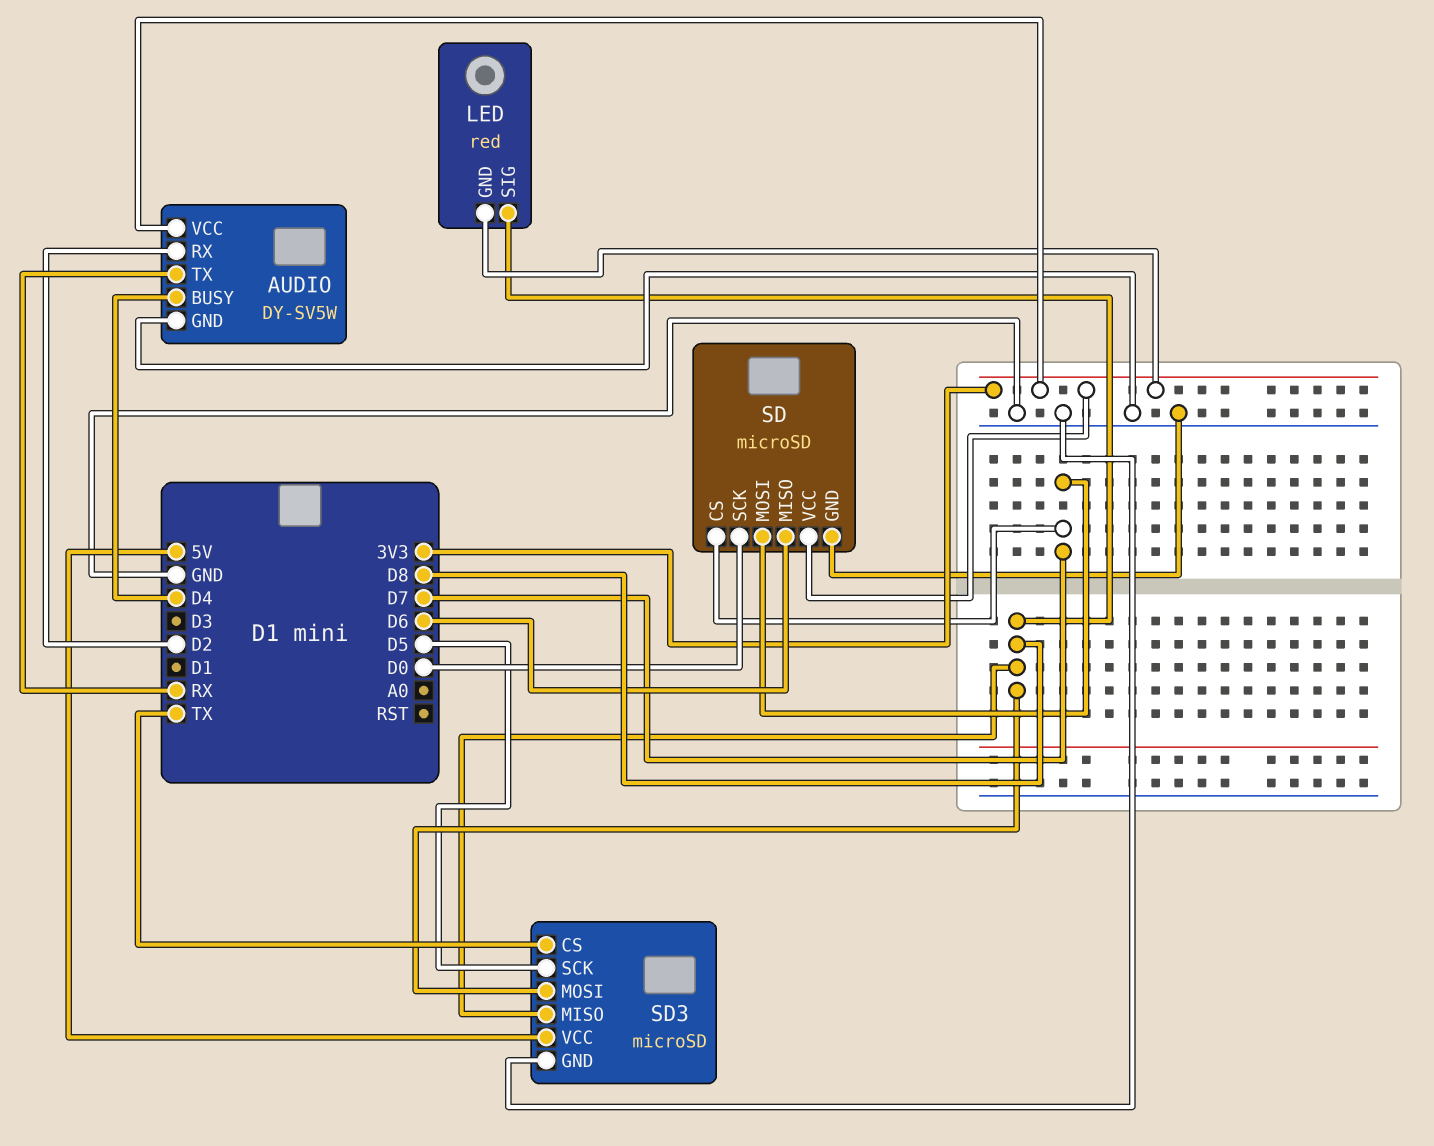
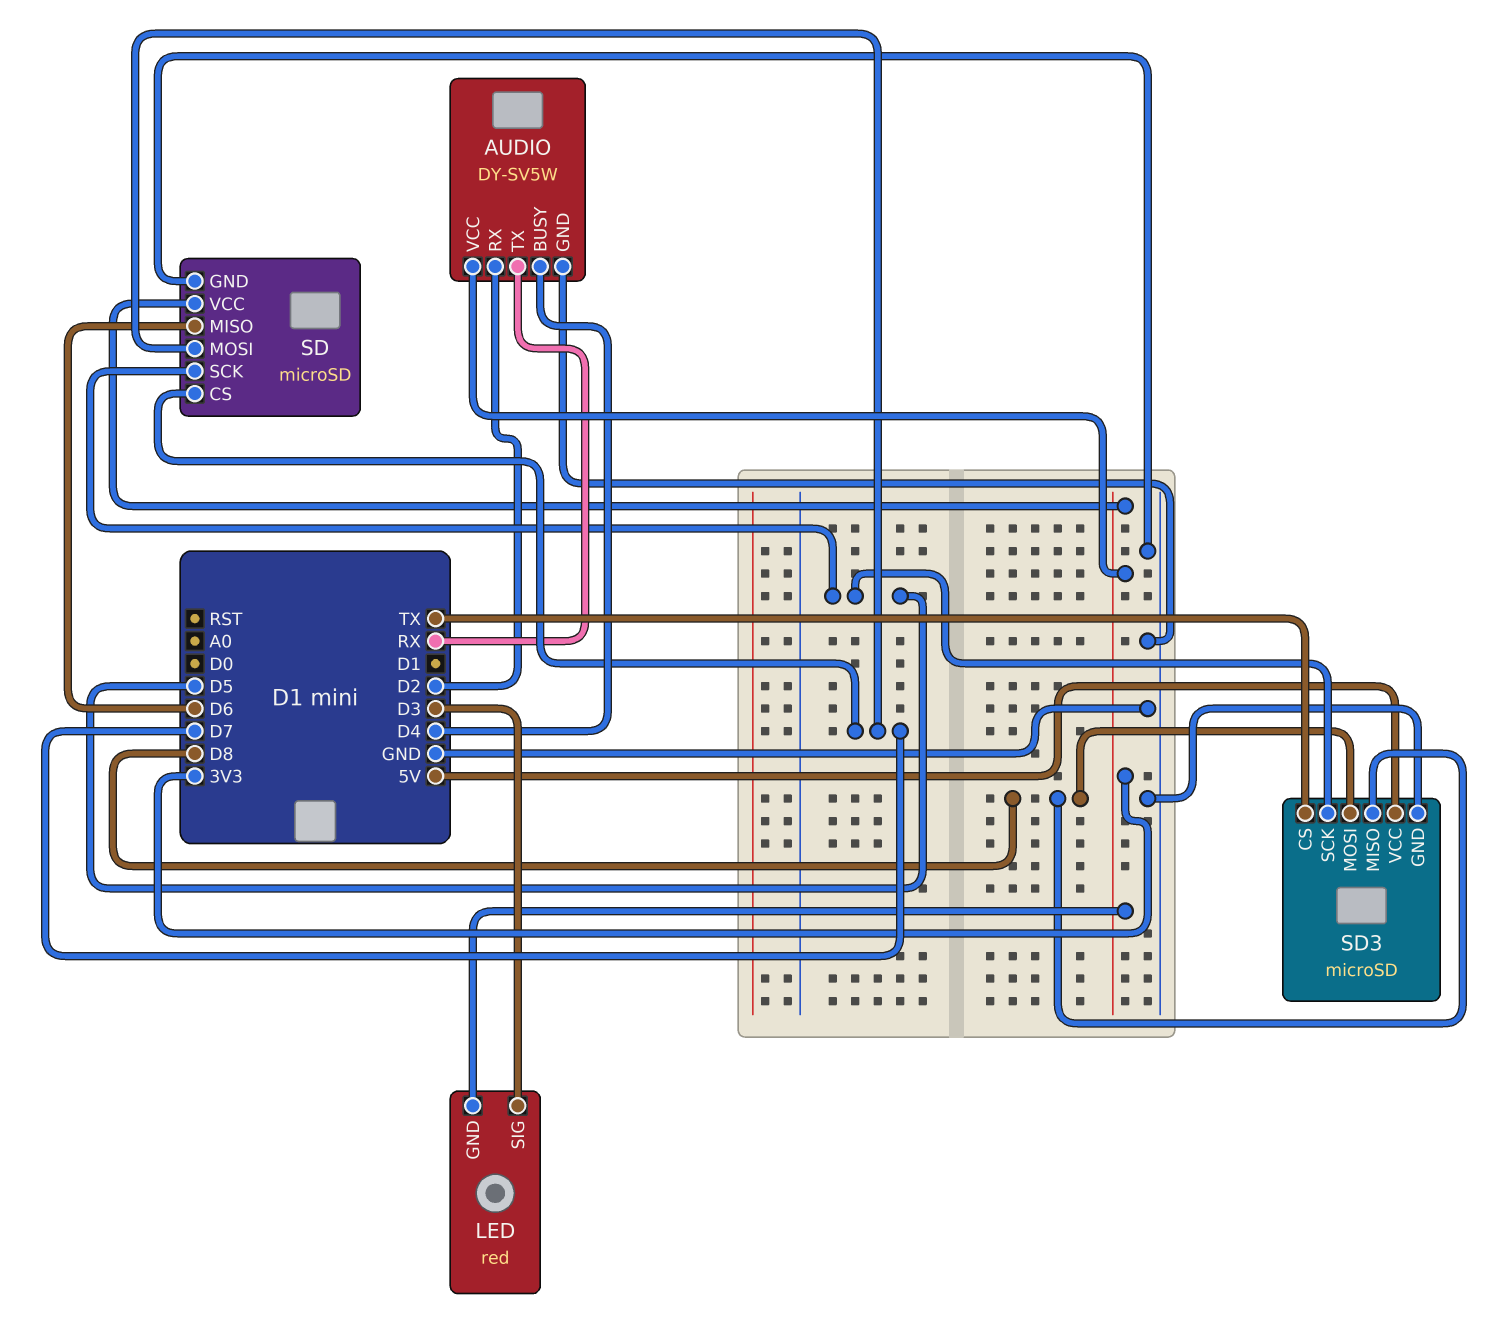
LED pin SIG: D8 -> D3
SD pin SCK: D0 -> D5

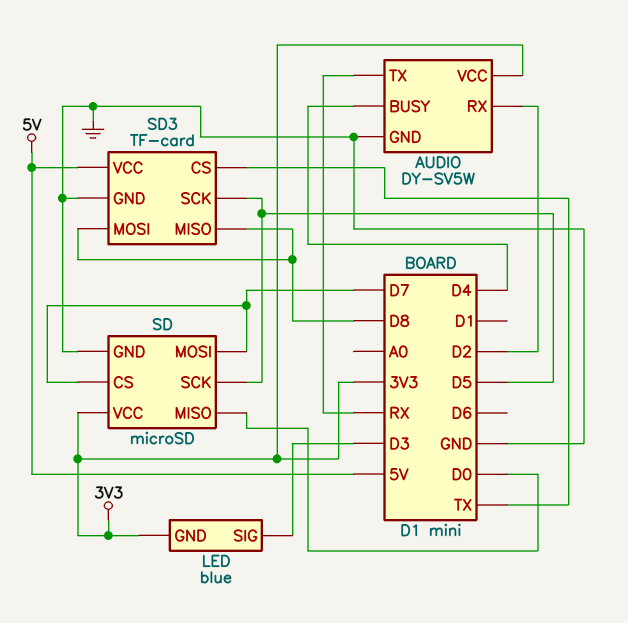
LED: red -> blue
SD pin MISO: D6 -> D0
SD3: microSD -> TF-card

